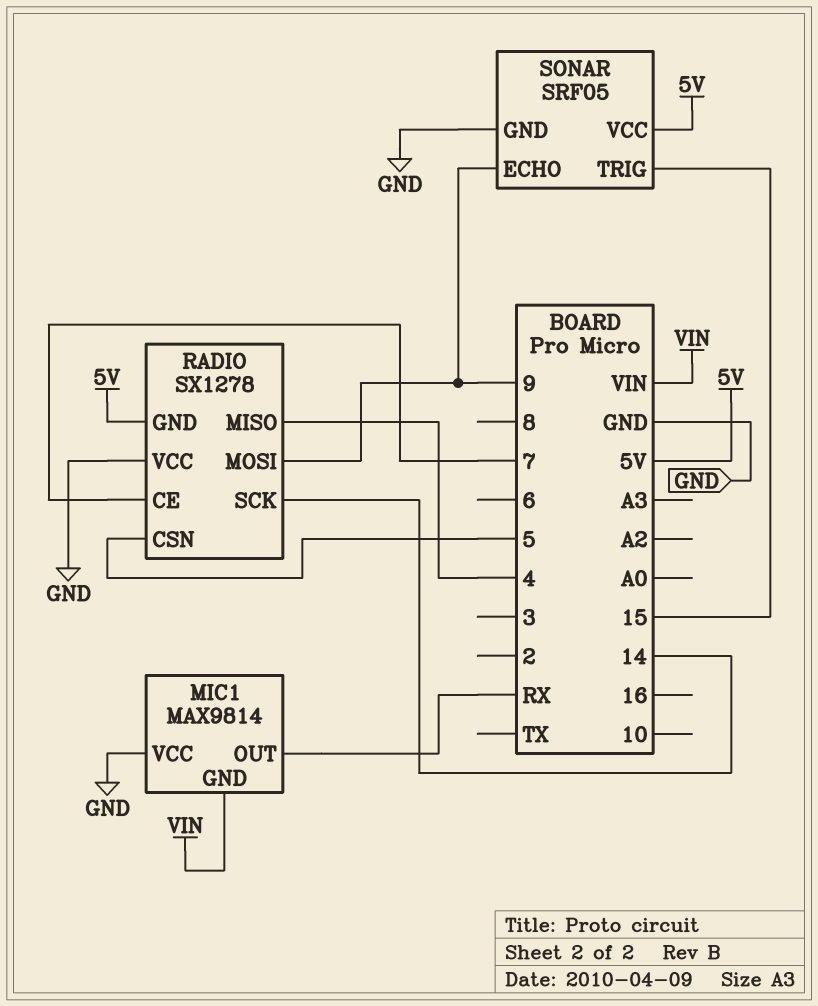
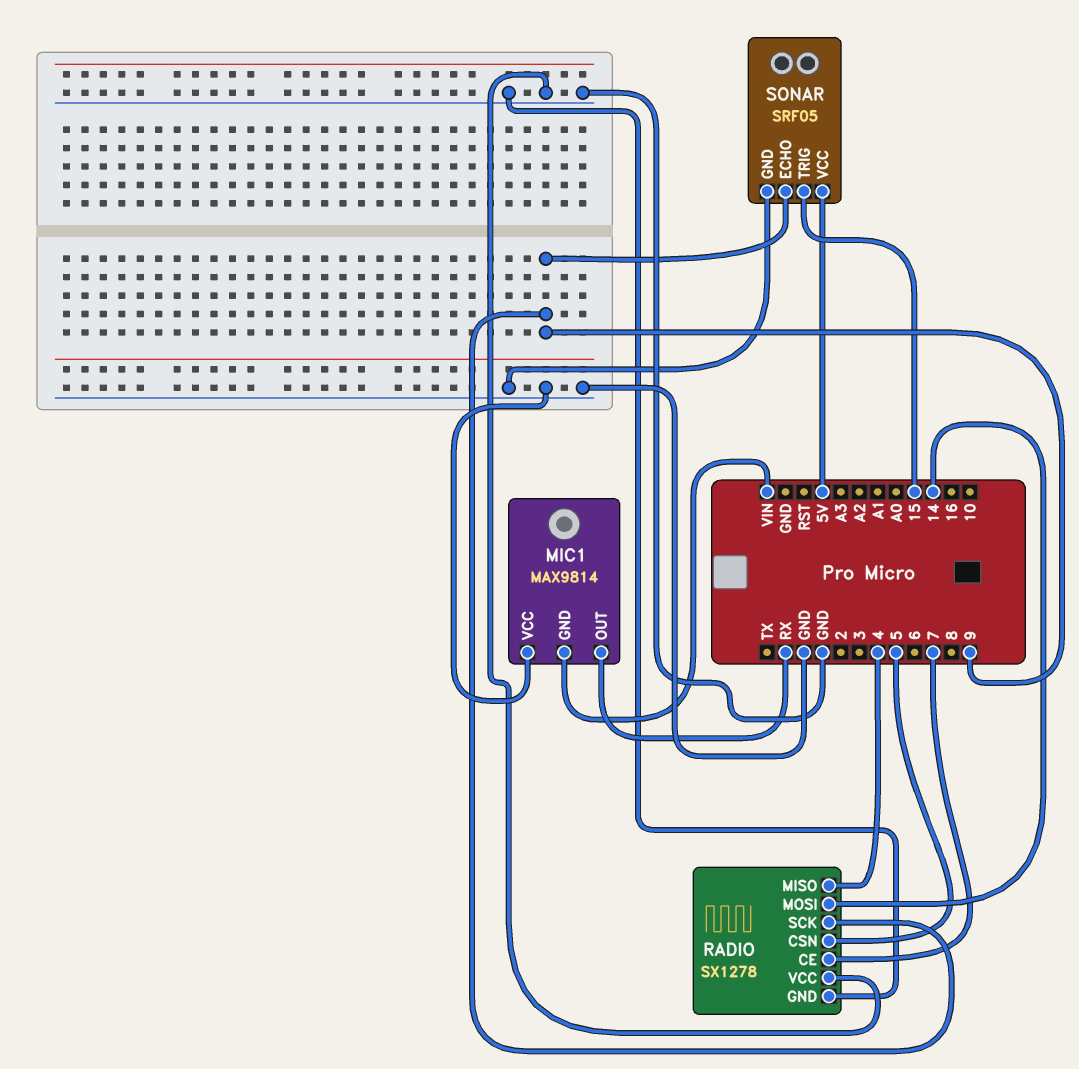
RADIO pin GND: 5V -> GND
RADIO pin MOSI: 9 -> 14
RADIO pin SCK: 14 -> 9

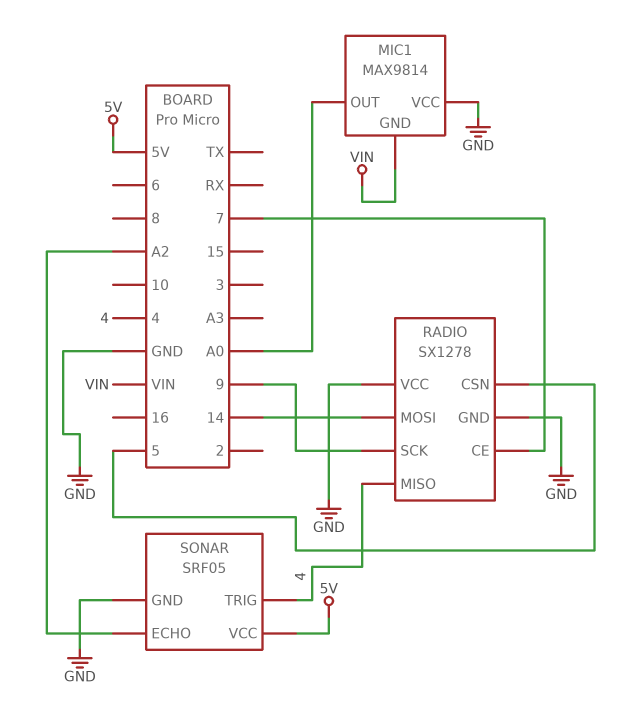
MIC1 pin OUT: RX -> A0
SONAR pin ECHO: 9 -> A2
SONAR pin TRIG: 15 -> 4

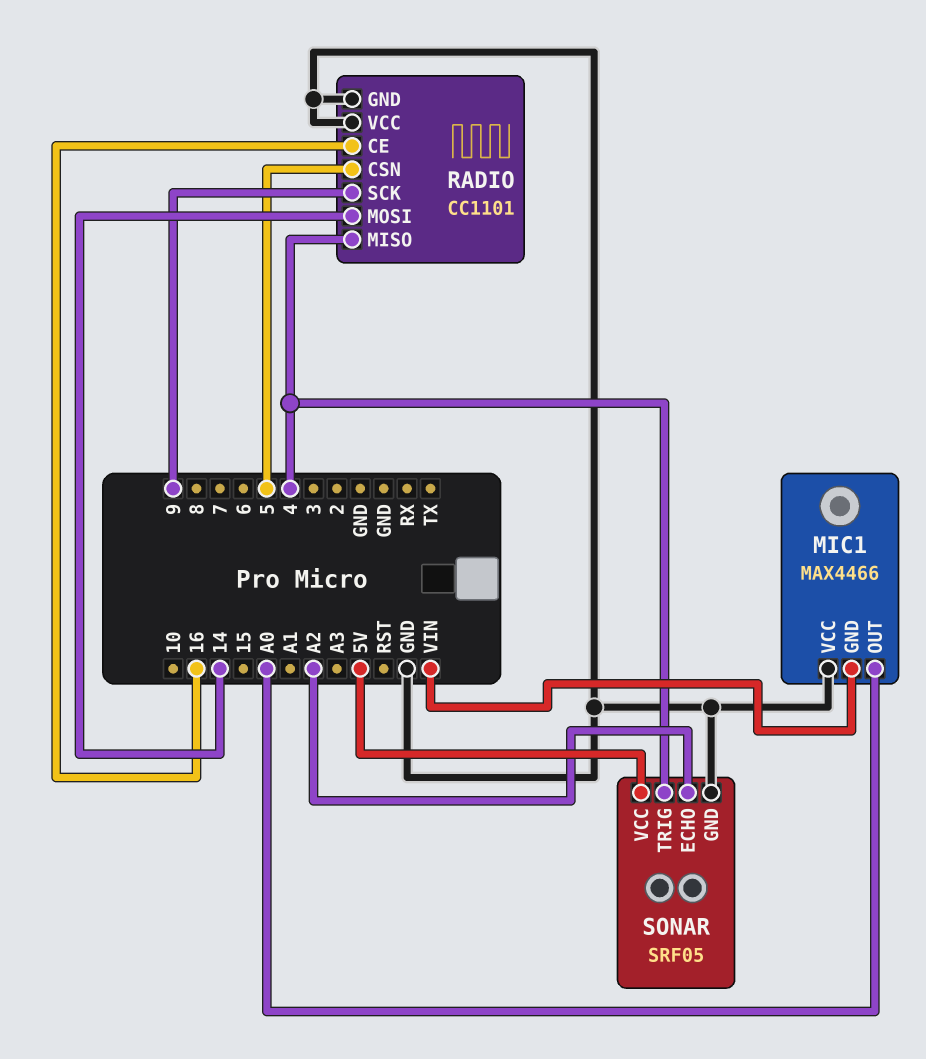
MIC1: MAX9814 -> MAX4466
RADIO: SX1278 -> CC1101
RADIO pin CE: 7 -> 16

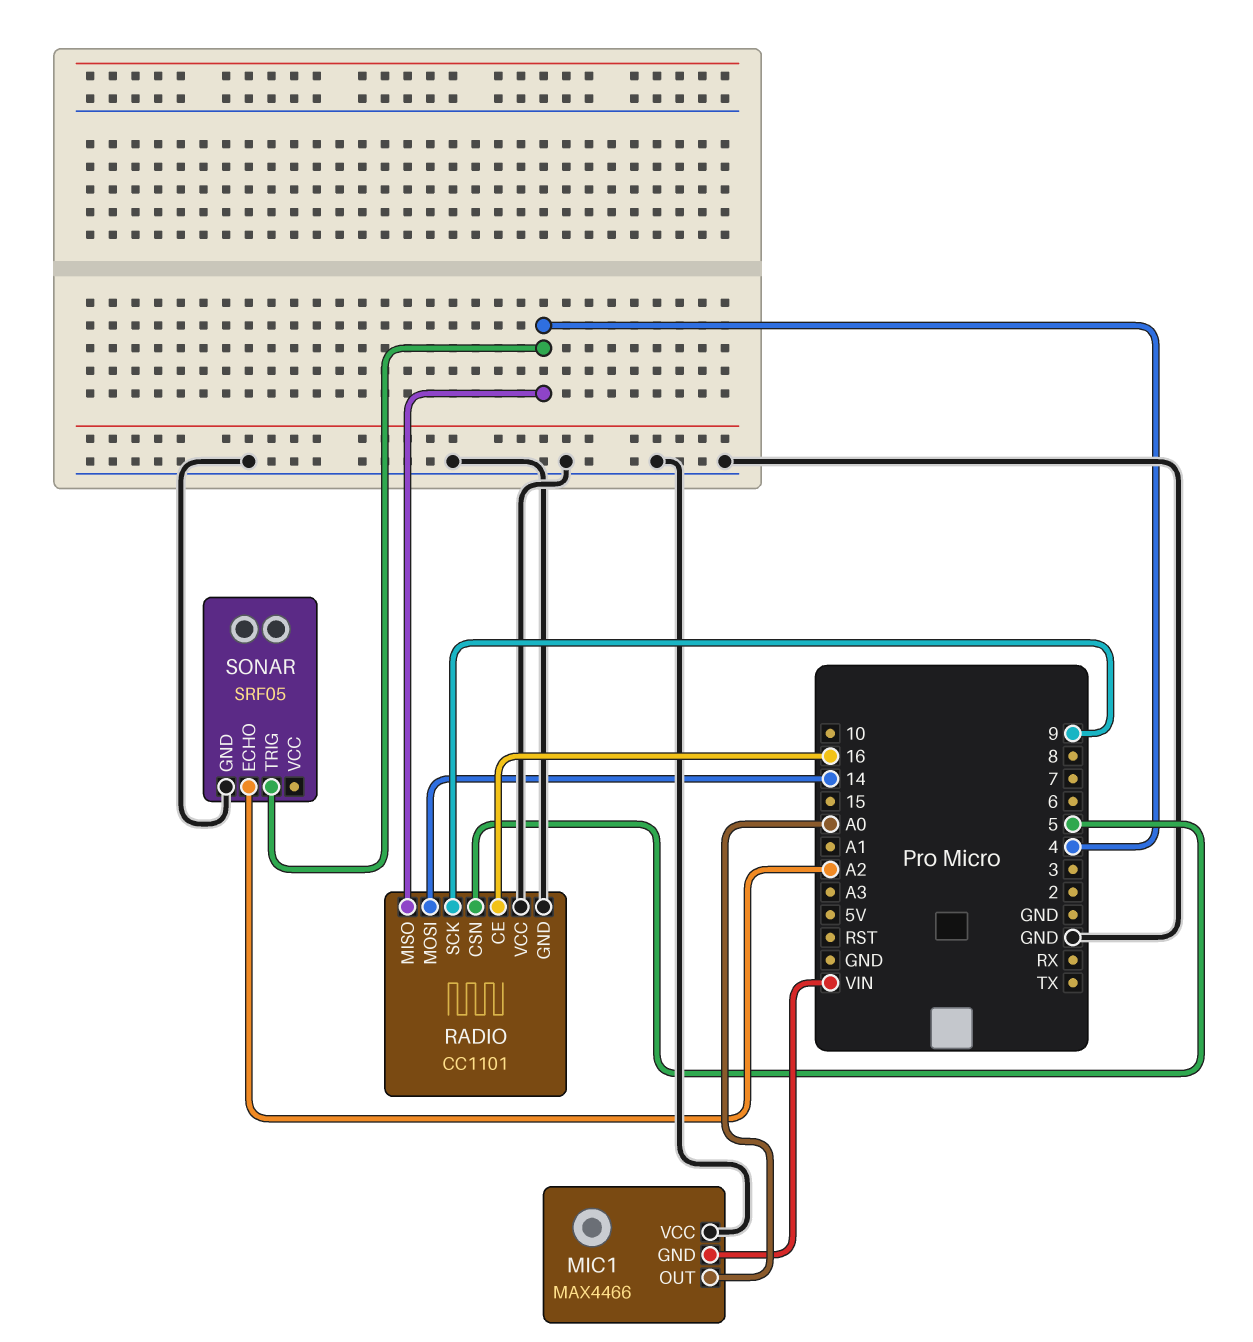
SONAR pin VCC: 5V -> none

